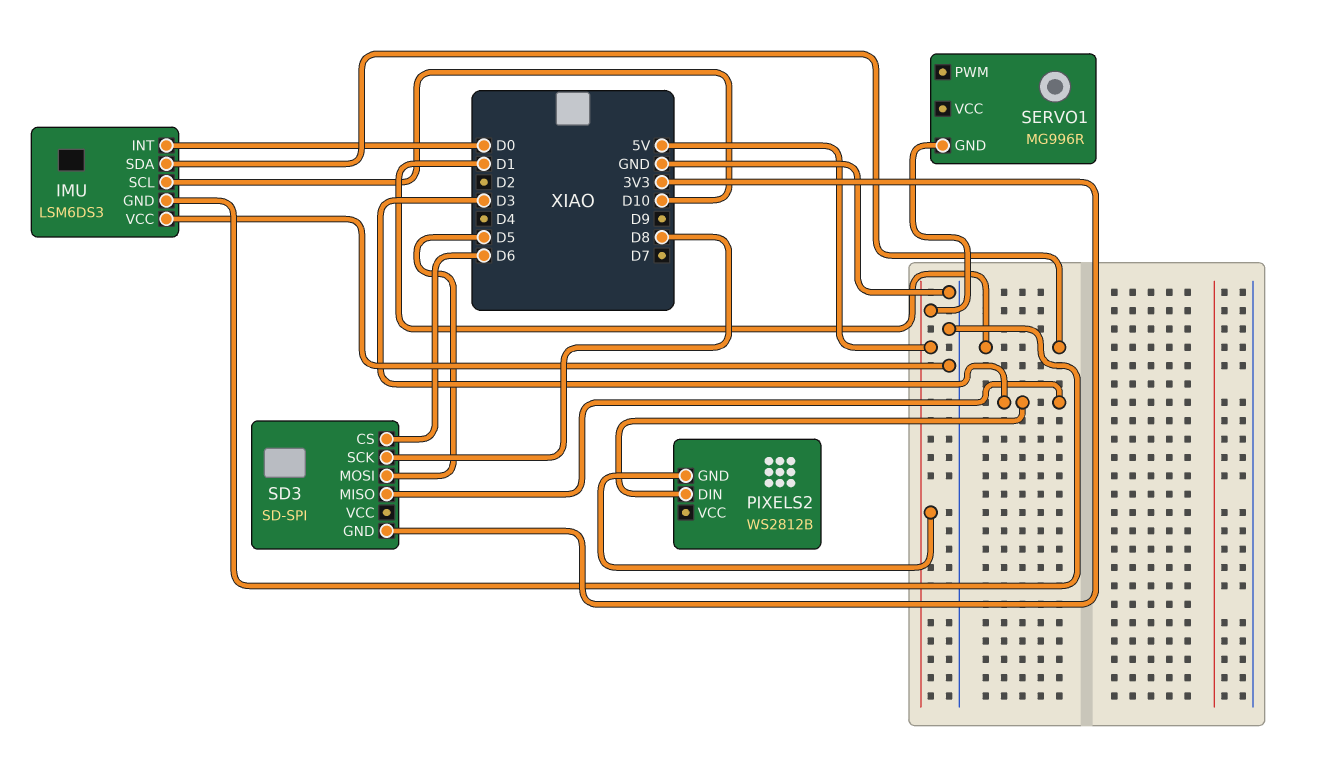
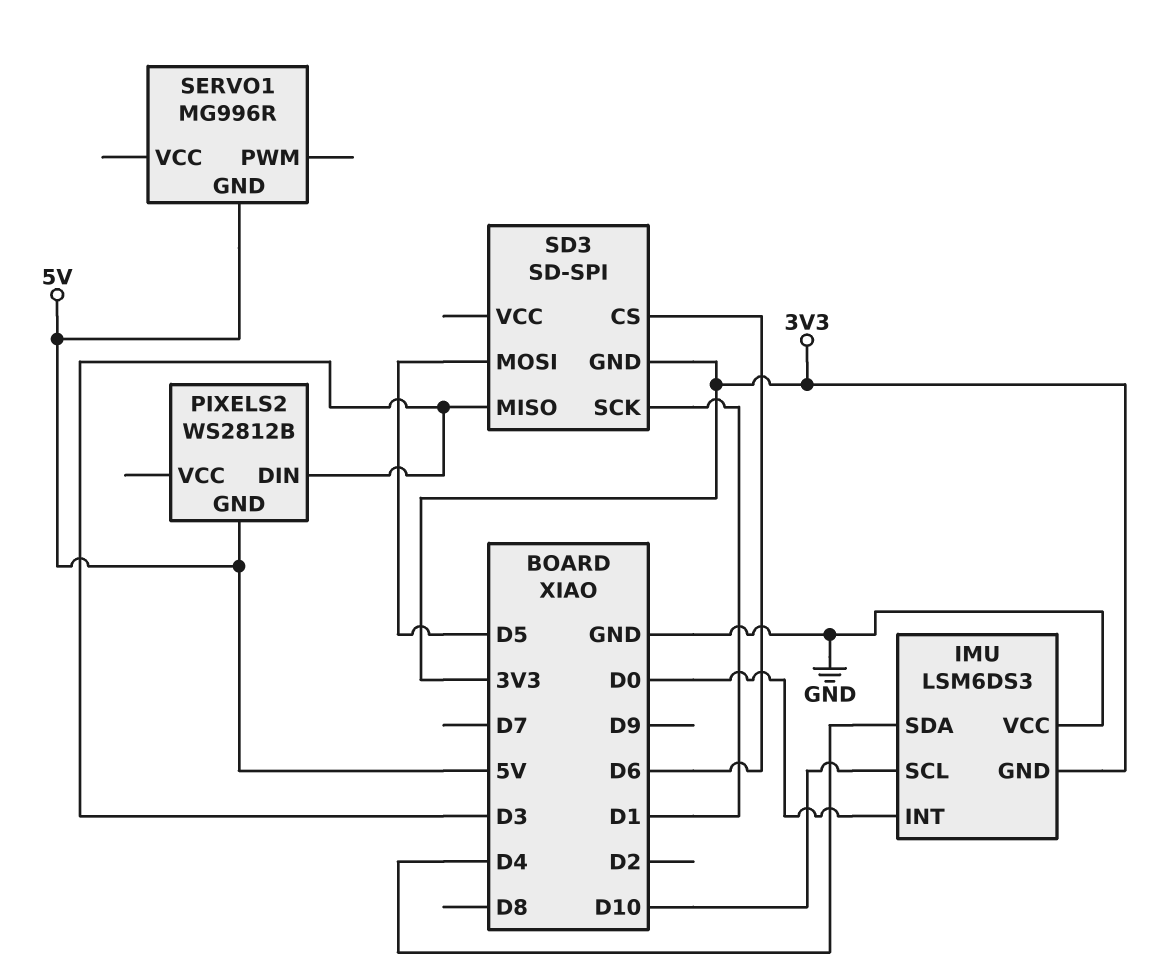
IMU pin GND: GND -> 3V3
IMU pin SDA: D1 -> D4
SD3 pin SCK: D8 -> D1

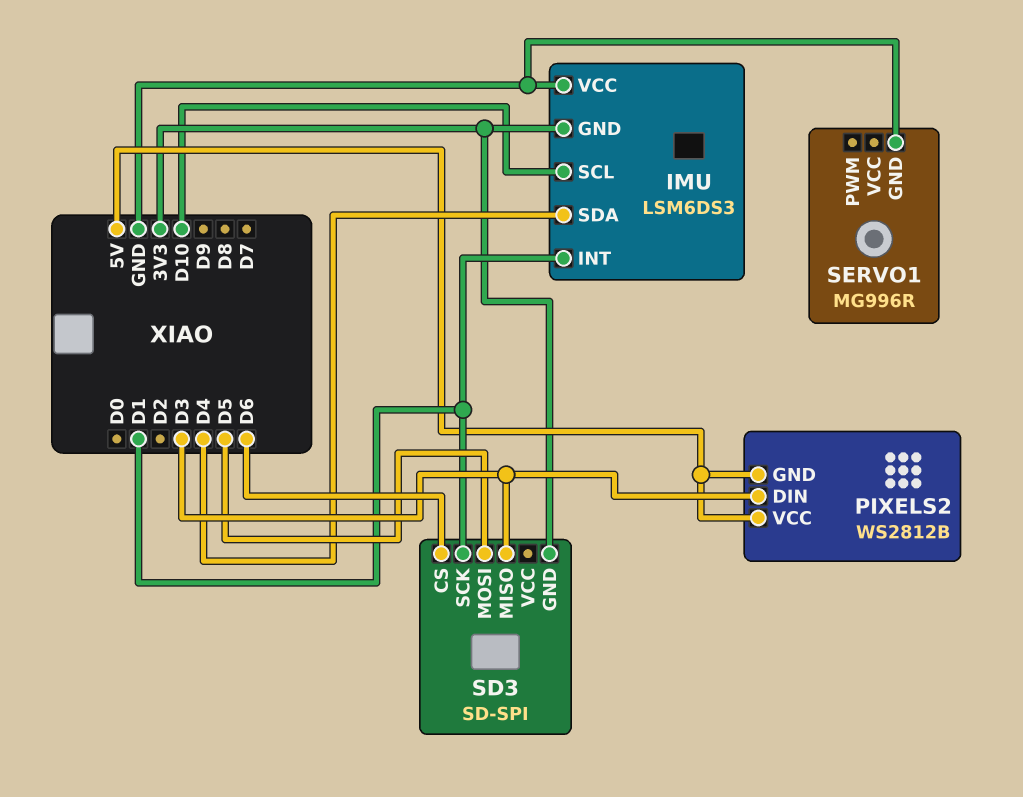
IMU pin INT: D0 -> D1
PIXELS2 pin VCC: none -> 5V
SERVO1 pin GND: 5V -> GND

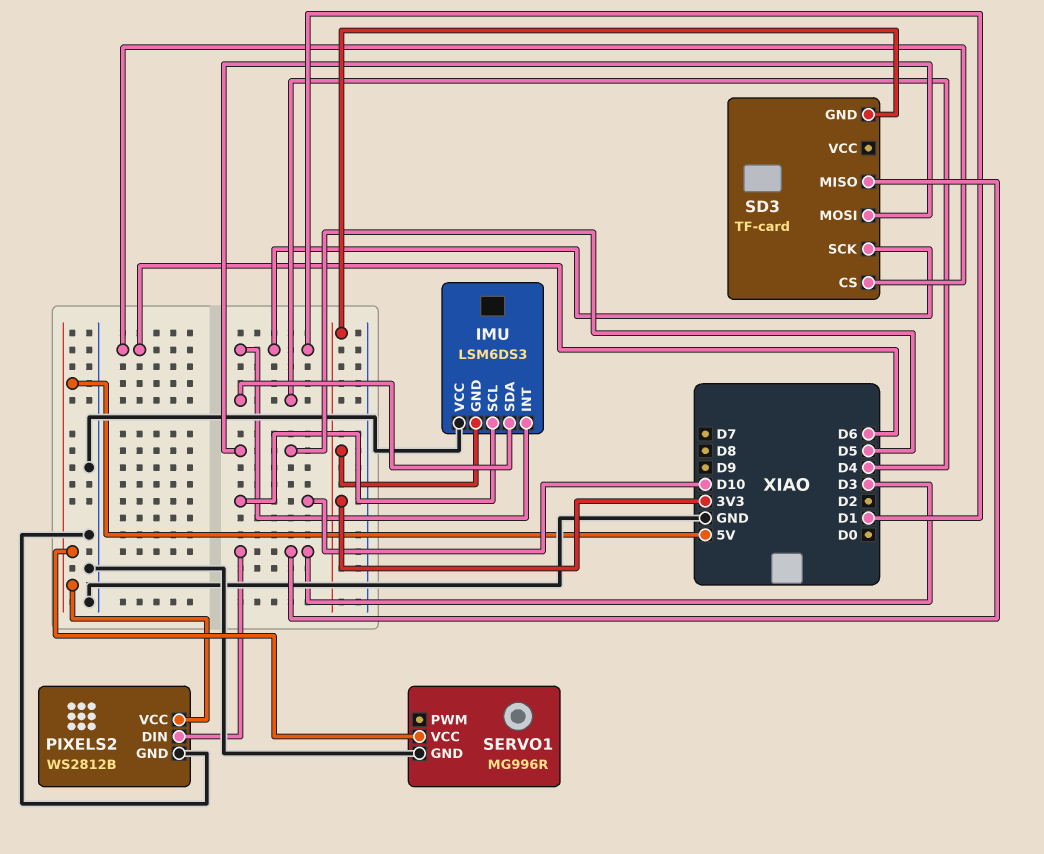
PIXELS2 pin GND: 5V -> GND
SD3: SD-SPI -> TF-card
SERVO1 pin VCC: none -> 5V

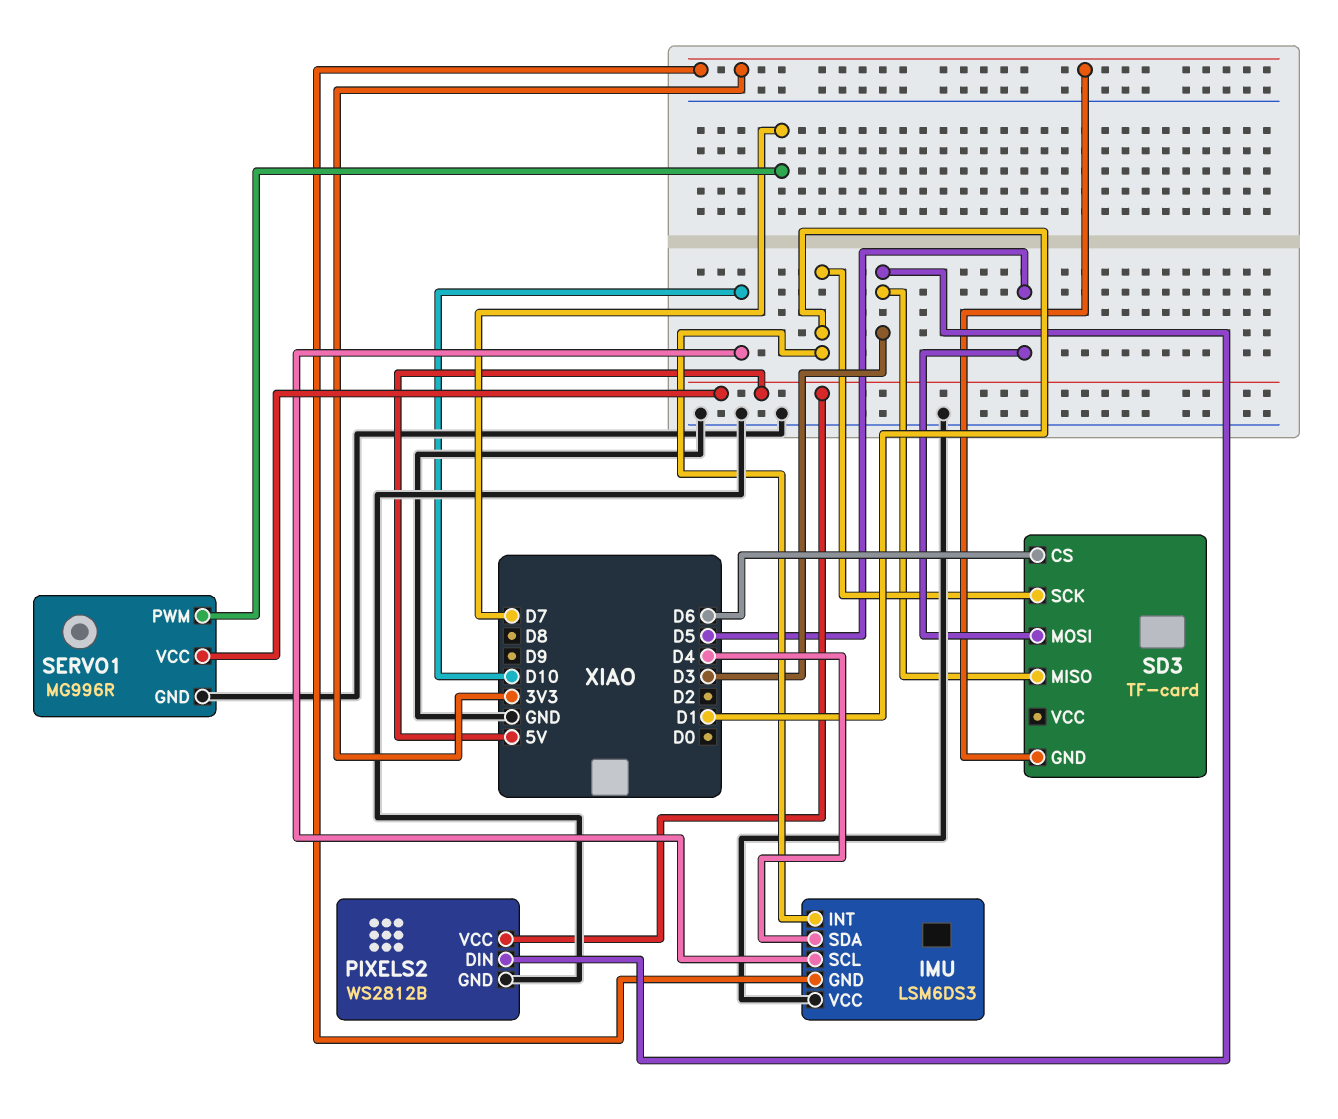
SERVO1 pin PWM: none -> D7

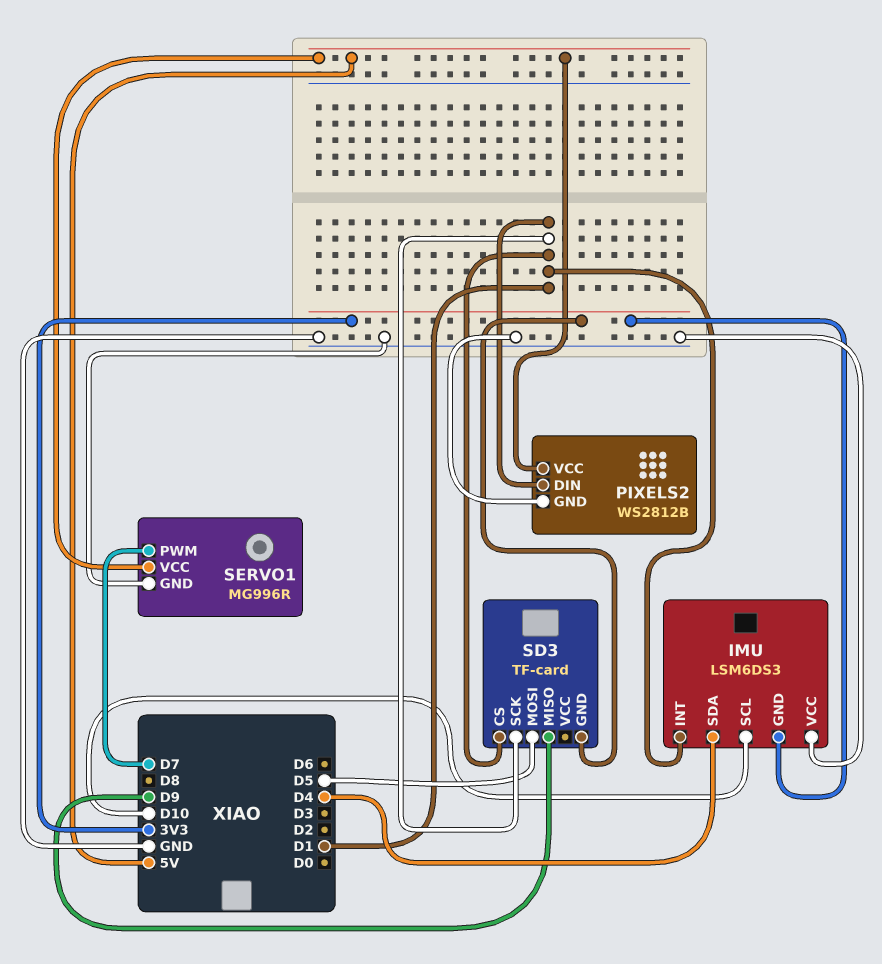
PIXELS2 pin DIN: D3 -> D1
SD3 pin CS: D6 -> D1
SD3 pin MISO: D3 -> D9

